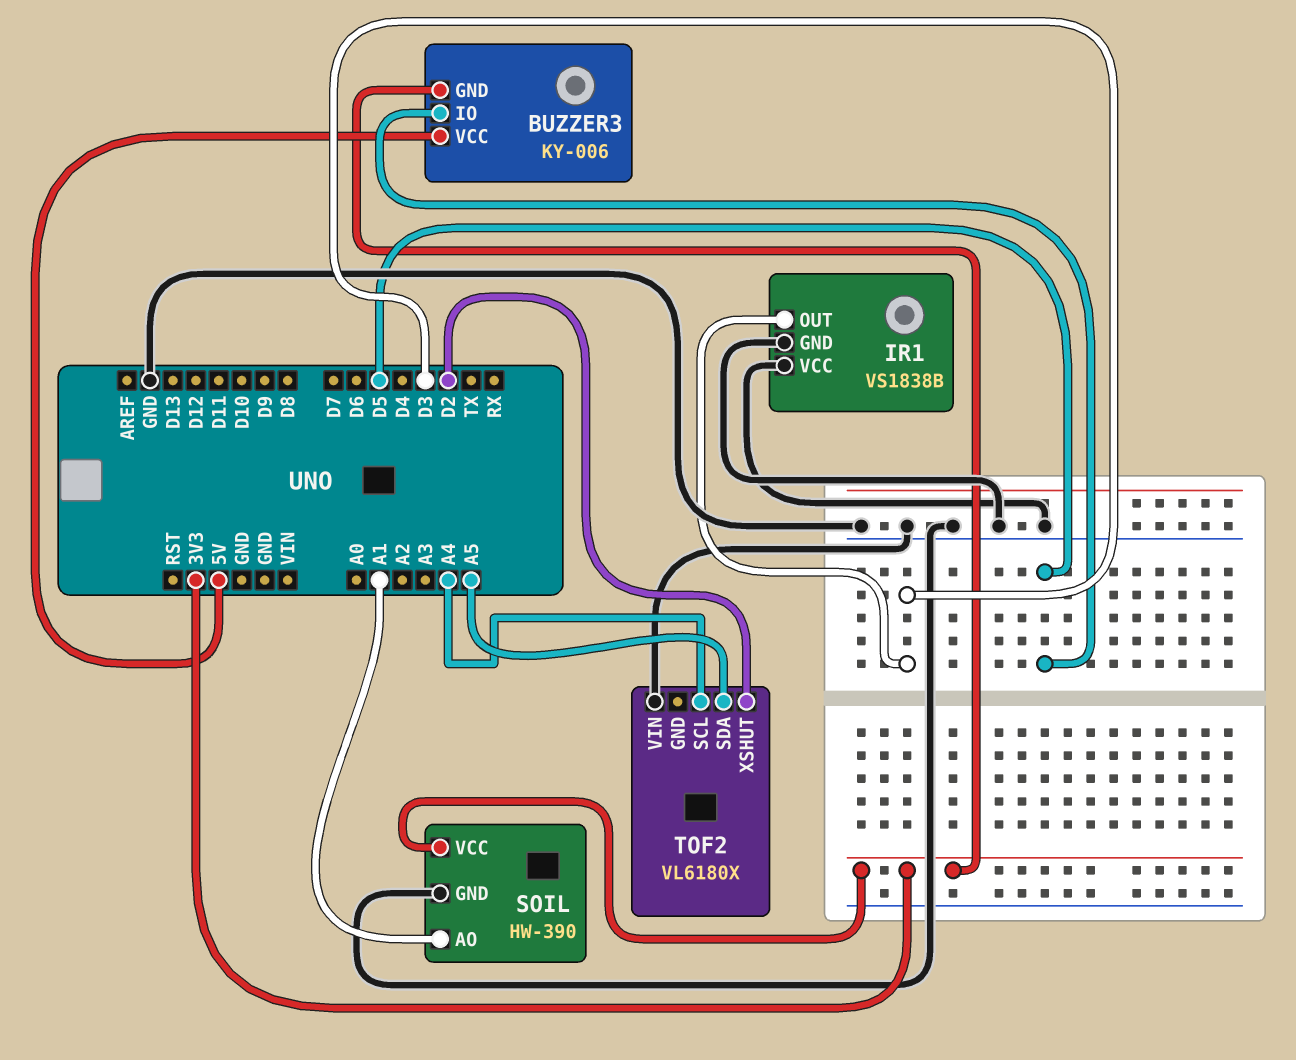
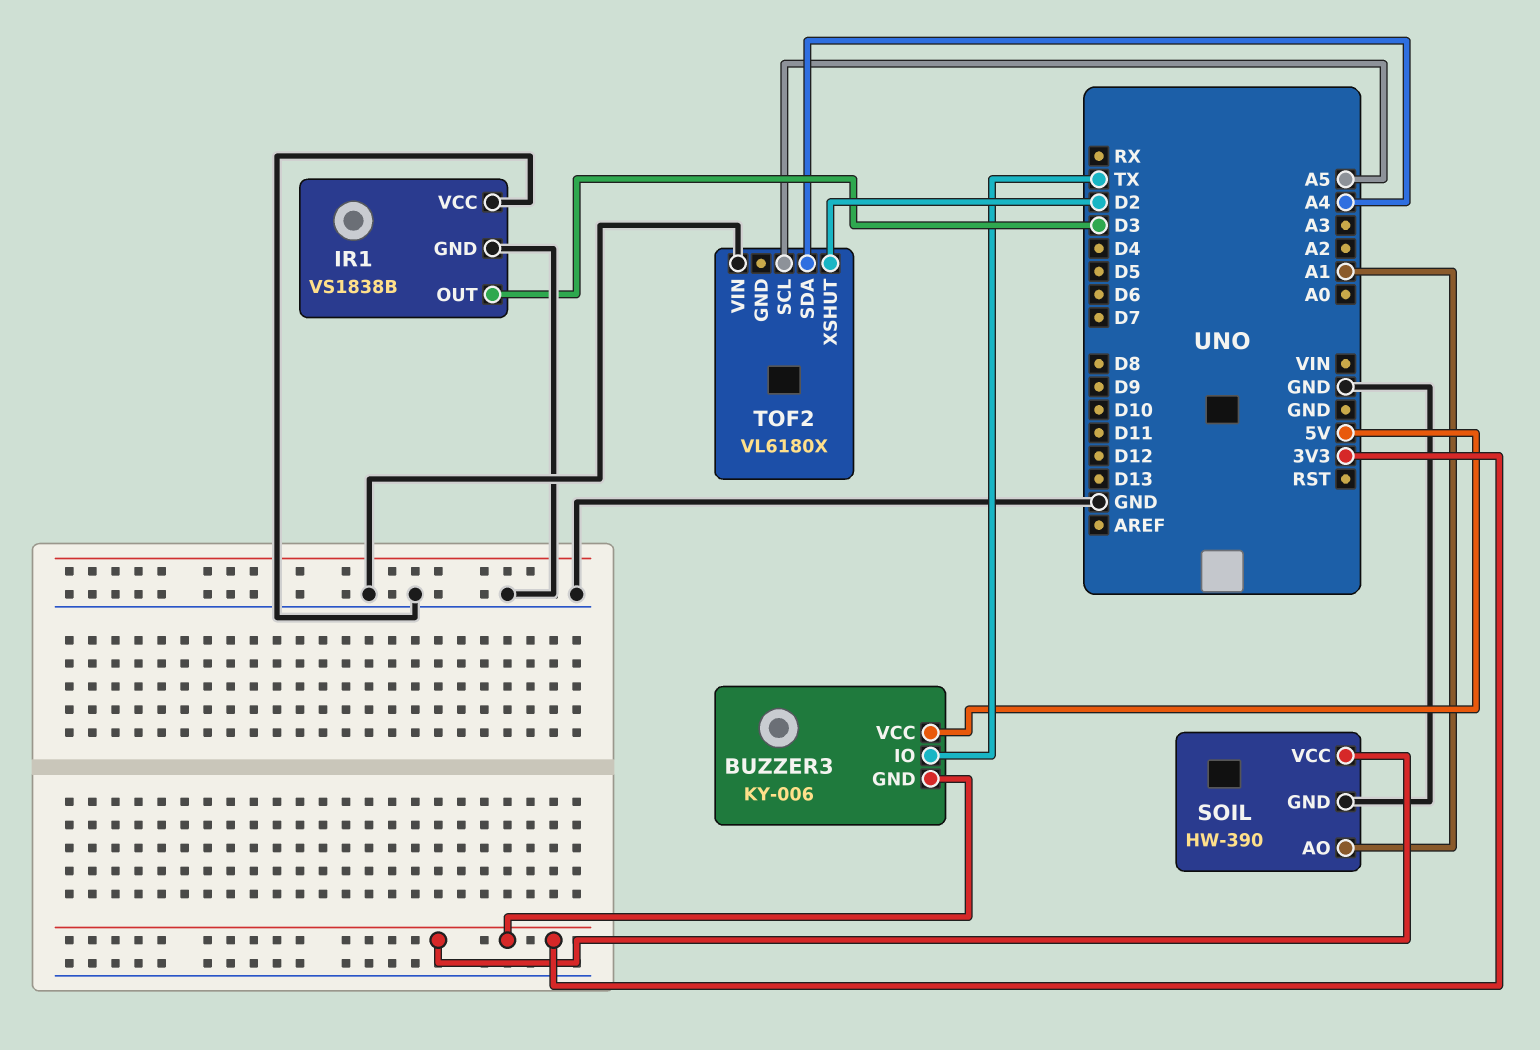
BUZZER3 pin IO: D5 -> TX
TOF2 pin SCL: A4 -> A5
TOF2 pin SDA: A5 -> A4

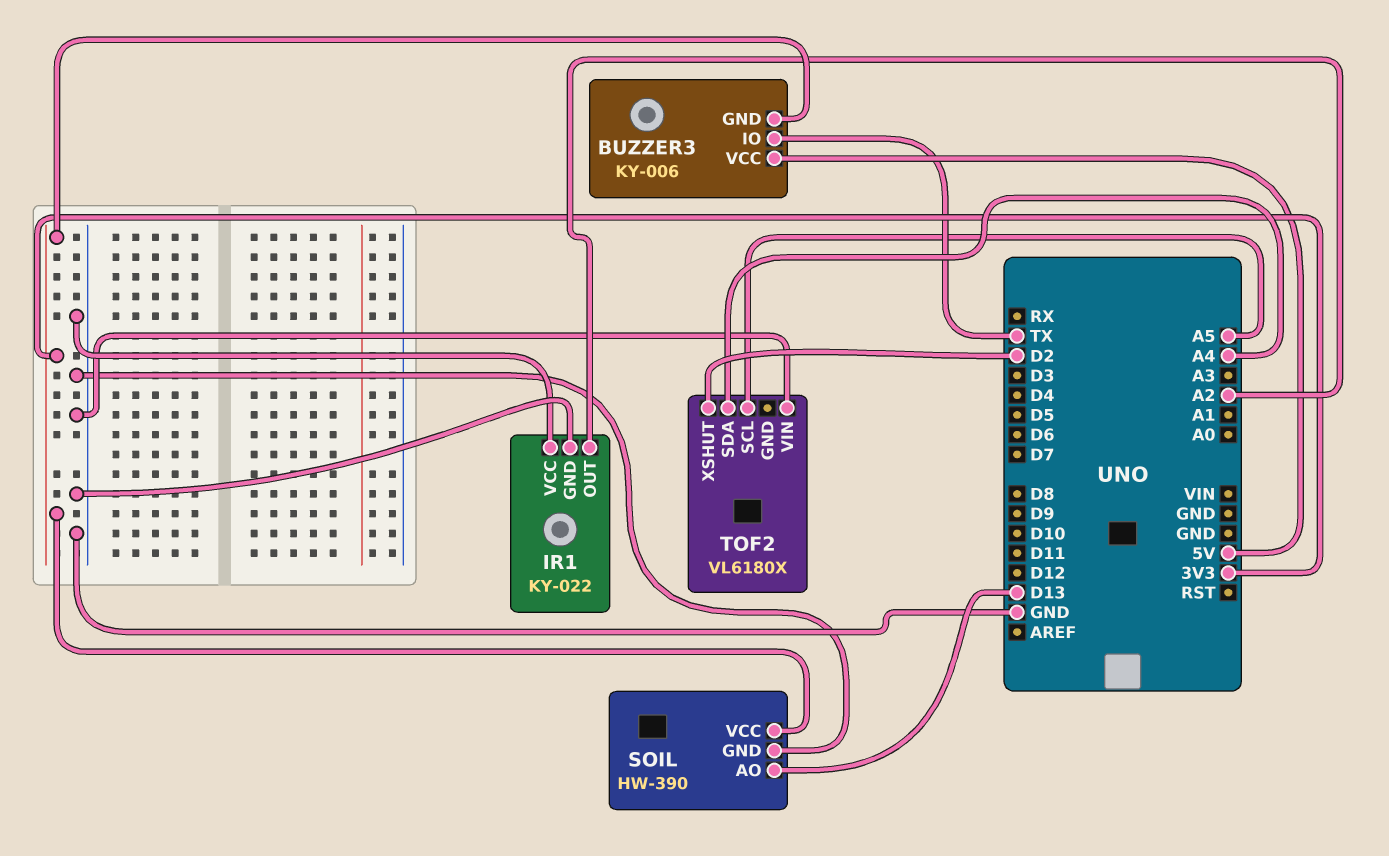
IR1: VS1838B -> KY-022
IR1 pin OUT: D3 -> A2
SOIL pin AO: A1 -> D13

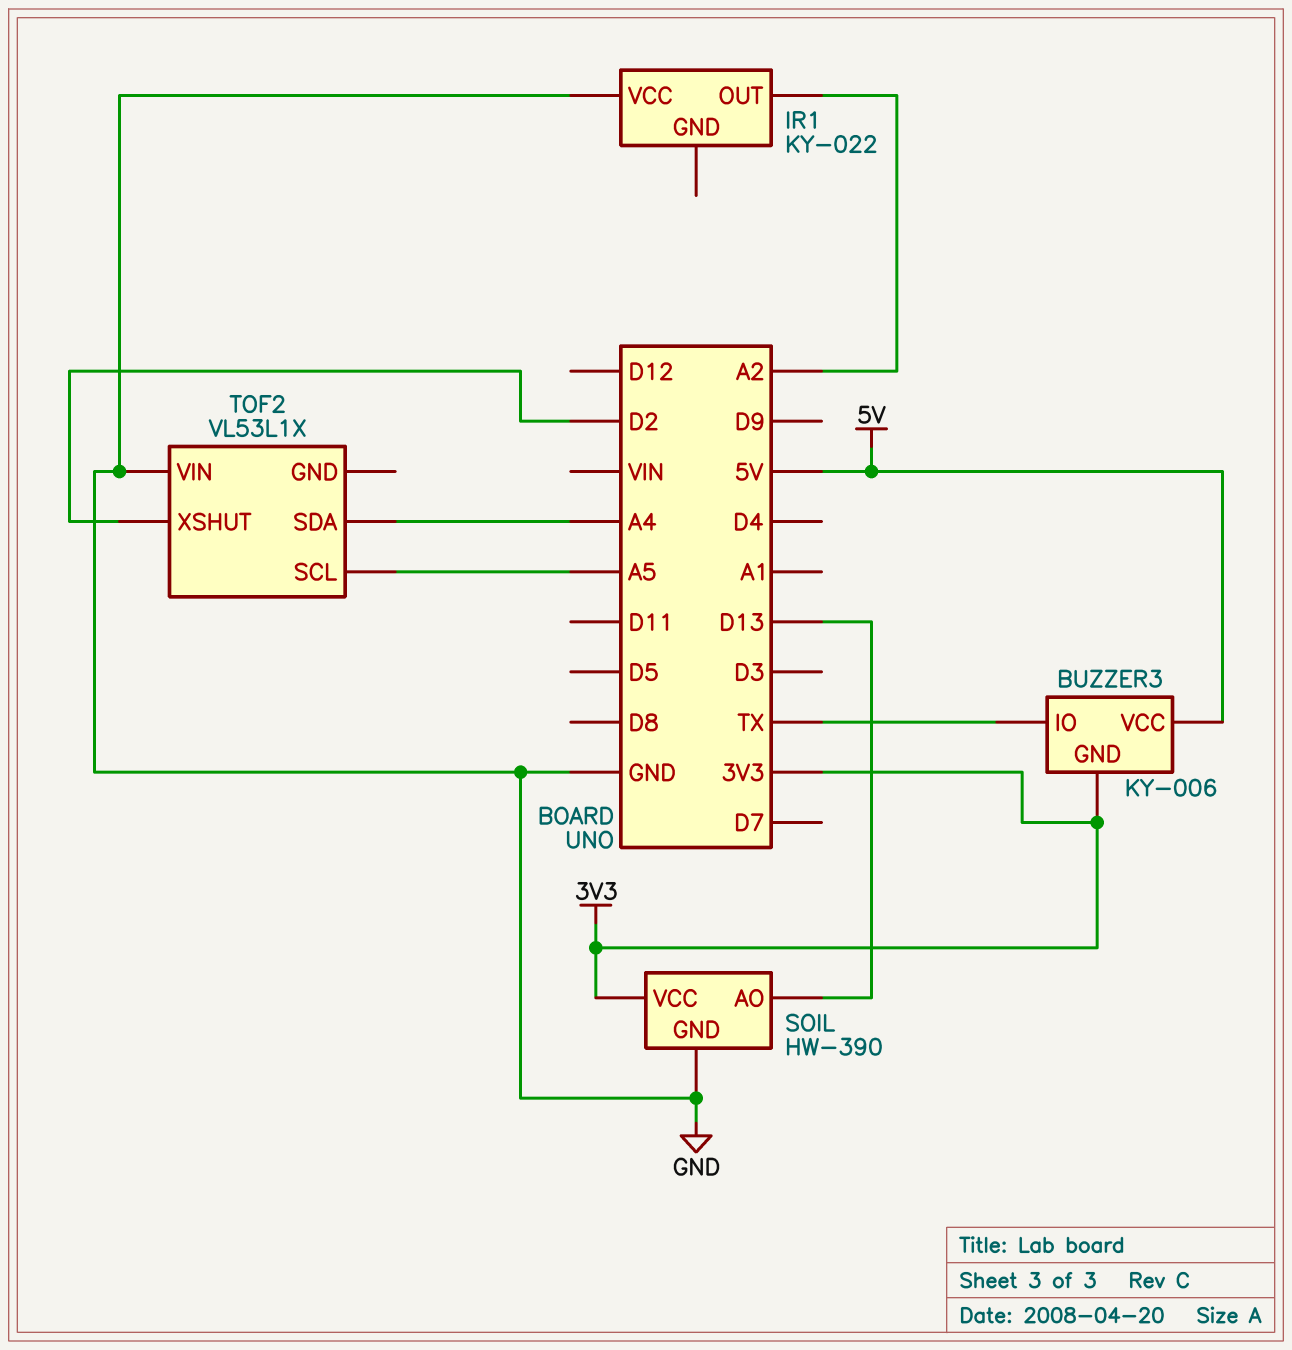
IR1 pin GND: GND -> none
TOF2: VL6180X -> VL53L1X

